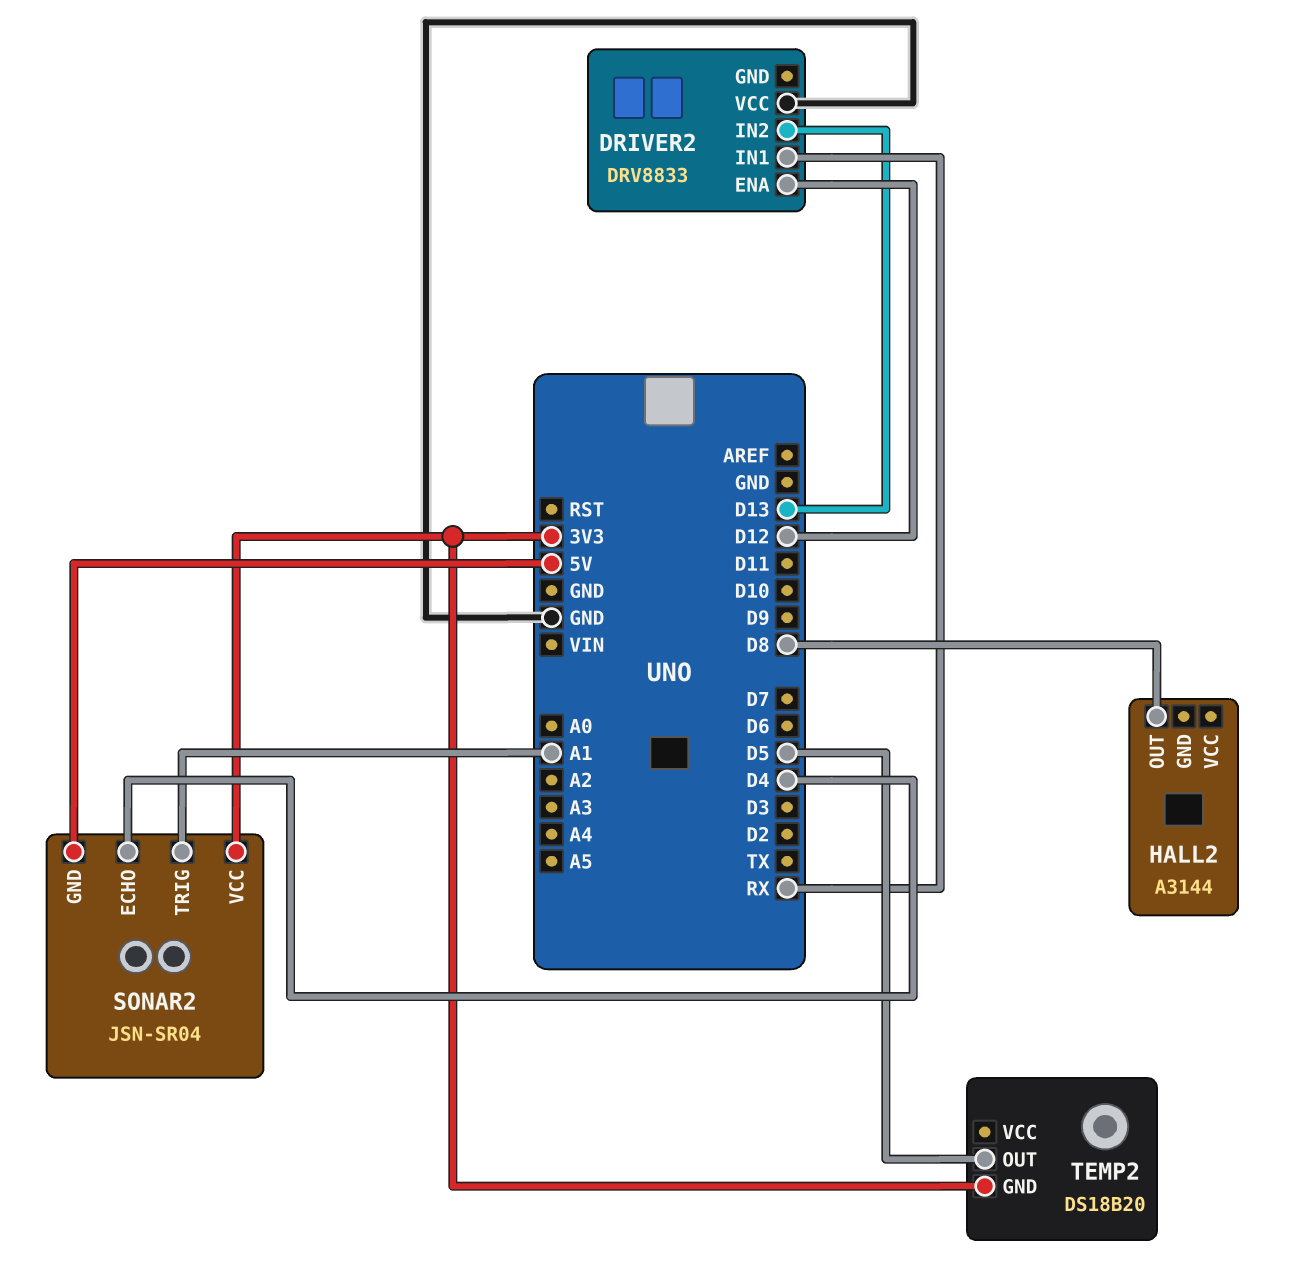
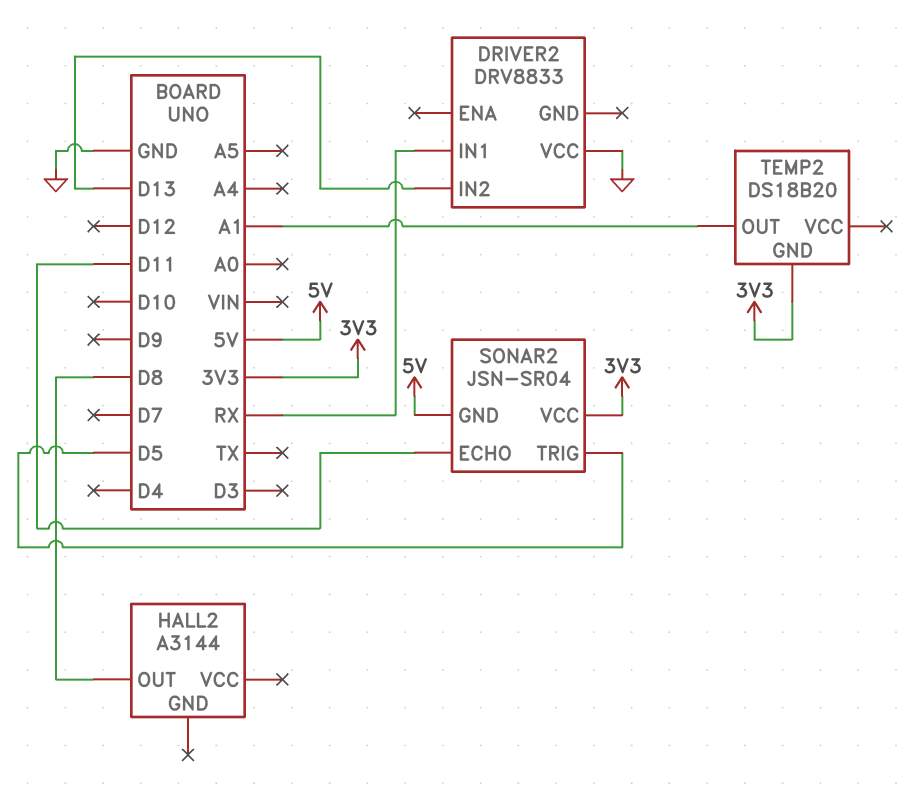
DRIVER2 pin ENA: D12 -> none
SONAR2 pin ECHO: D4 -> D11
SONAR2 pin TRIG: A1 -> D5
TEMP2 pin OUT: D5 -> A1

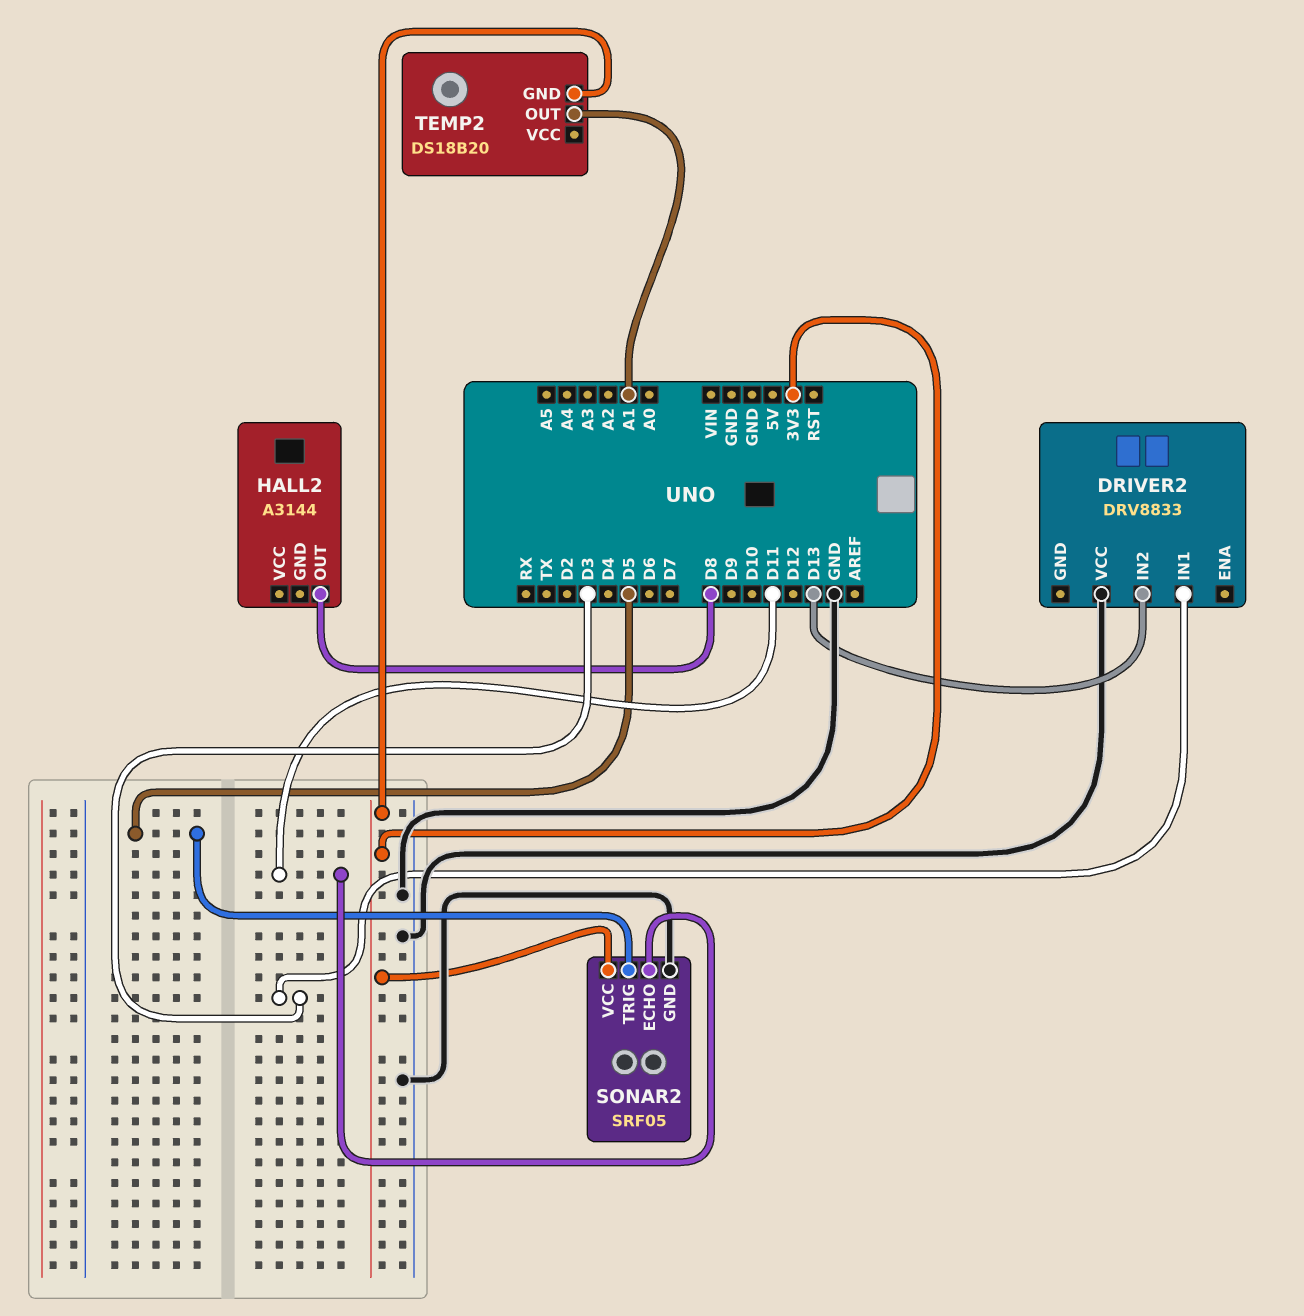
DRIVER2 pin IN1: RX -> D3
SONAR2: JSN-SR04 -> SRF05
SONAR2 pin GND: 5V -> GND

